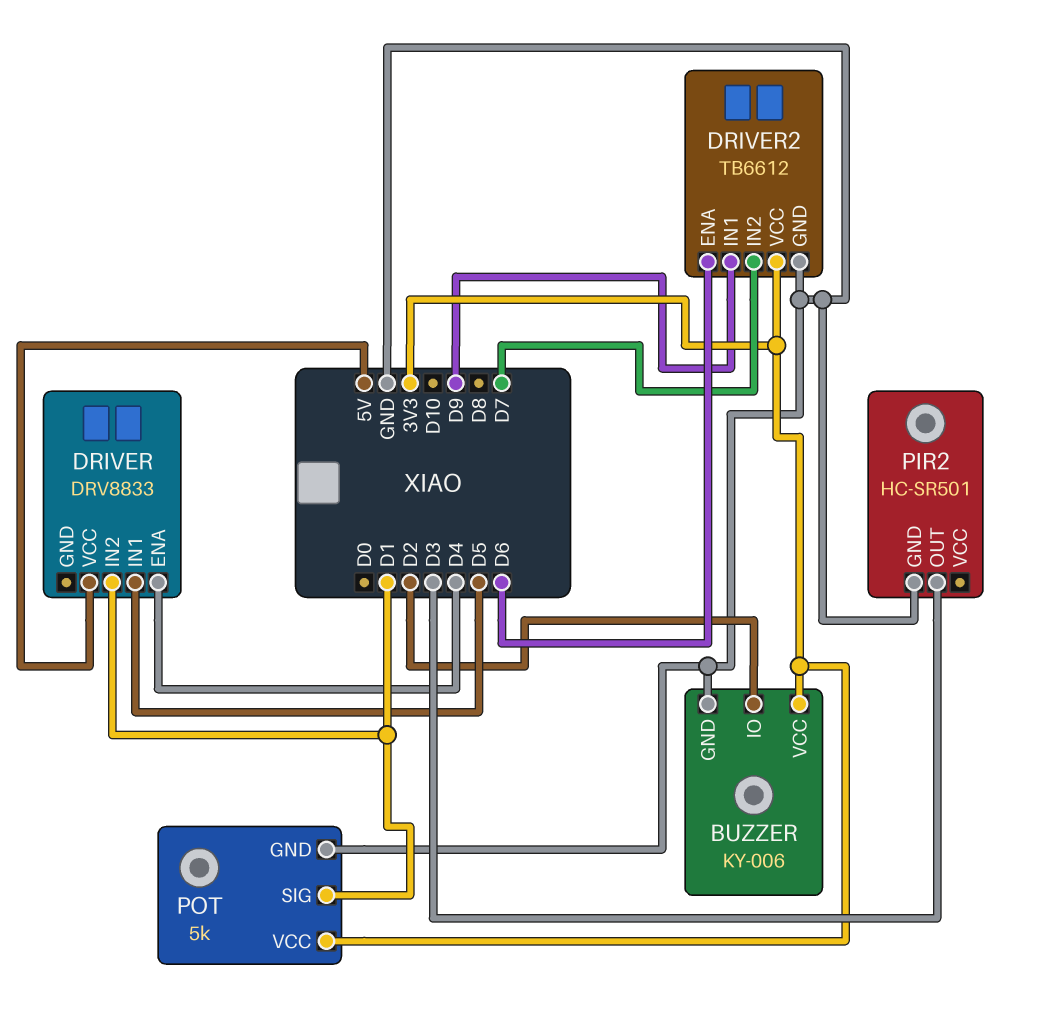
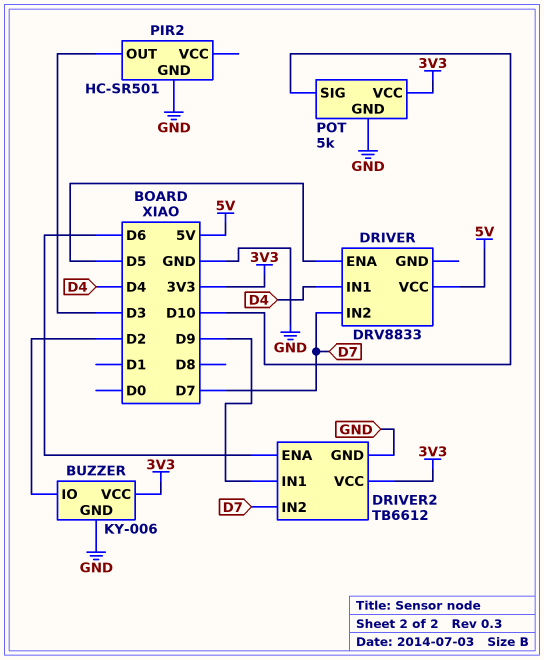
DRIVER pin ENA: D4 -> D5
DRIVER pin IN1: D5 -> D4
DRIVER pin IN2: D1 -> D7
POT pin SIG: D1 -> D10

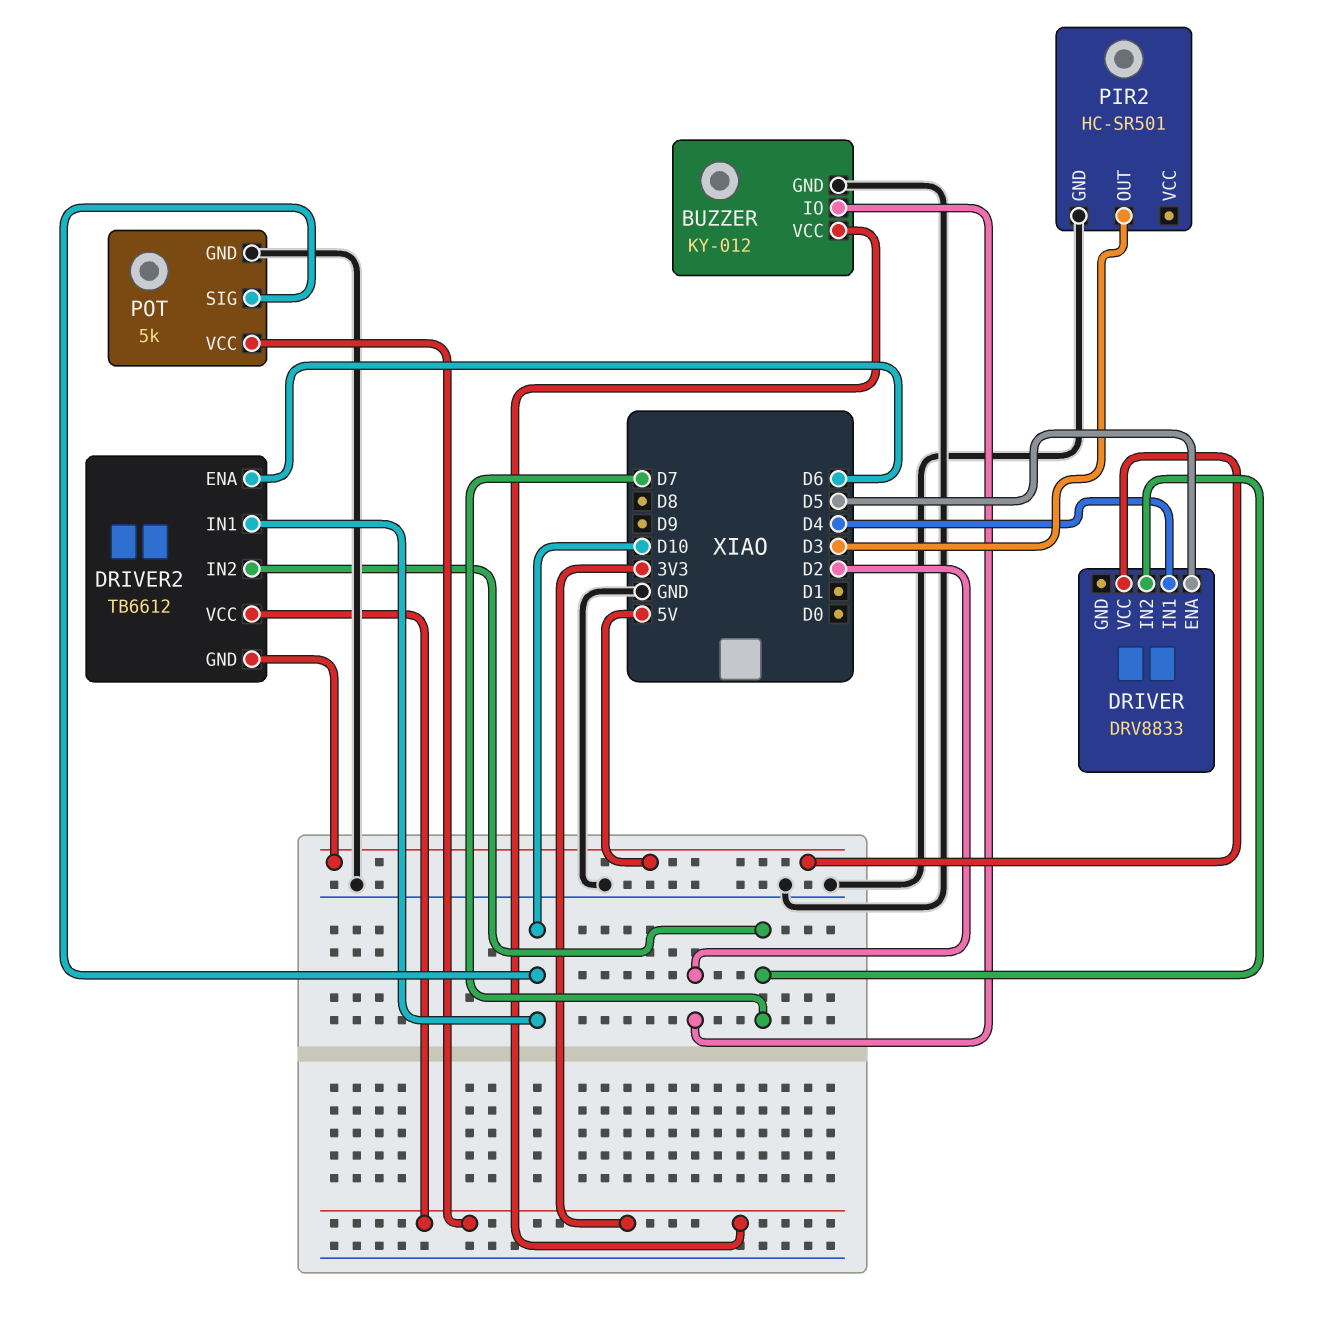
BUZZER: KY-006 -> KY-012
DRIVER2 pin GND: GND -> 5V
DRIVER2 pin IN1: D9 -> D10

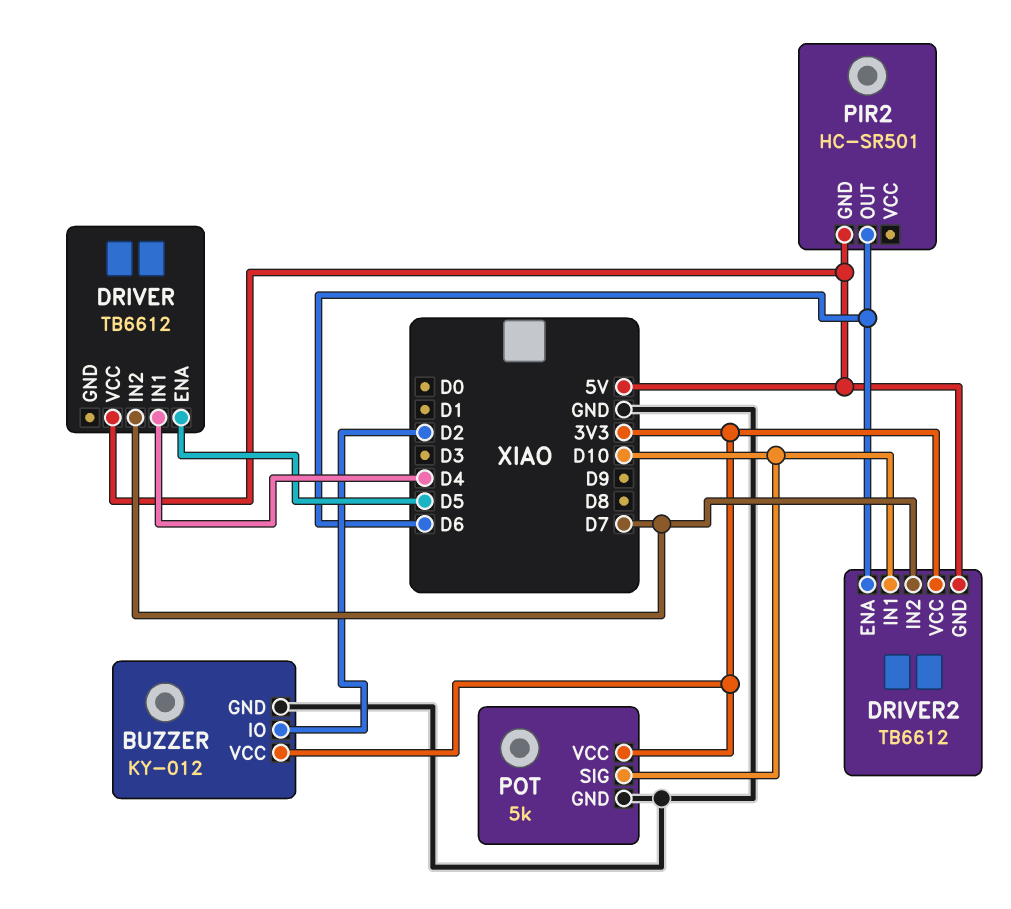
DRIVER: DRV8833 -> TB6612
PIR2 pin GND: GND -> 5V
PIR2 pin OUT: D3 -> D6

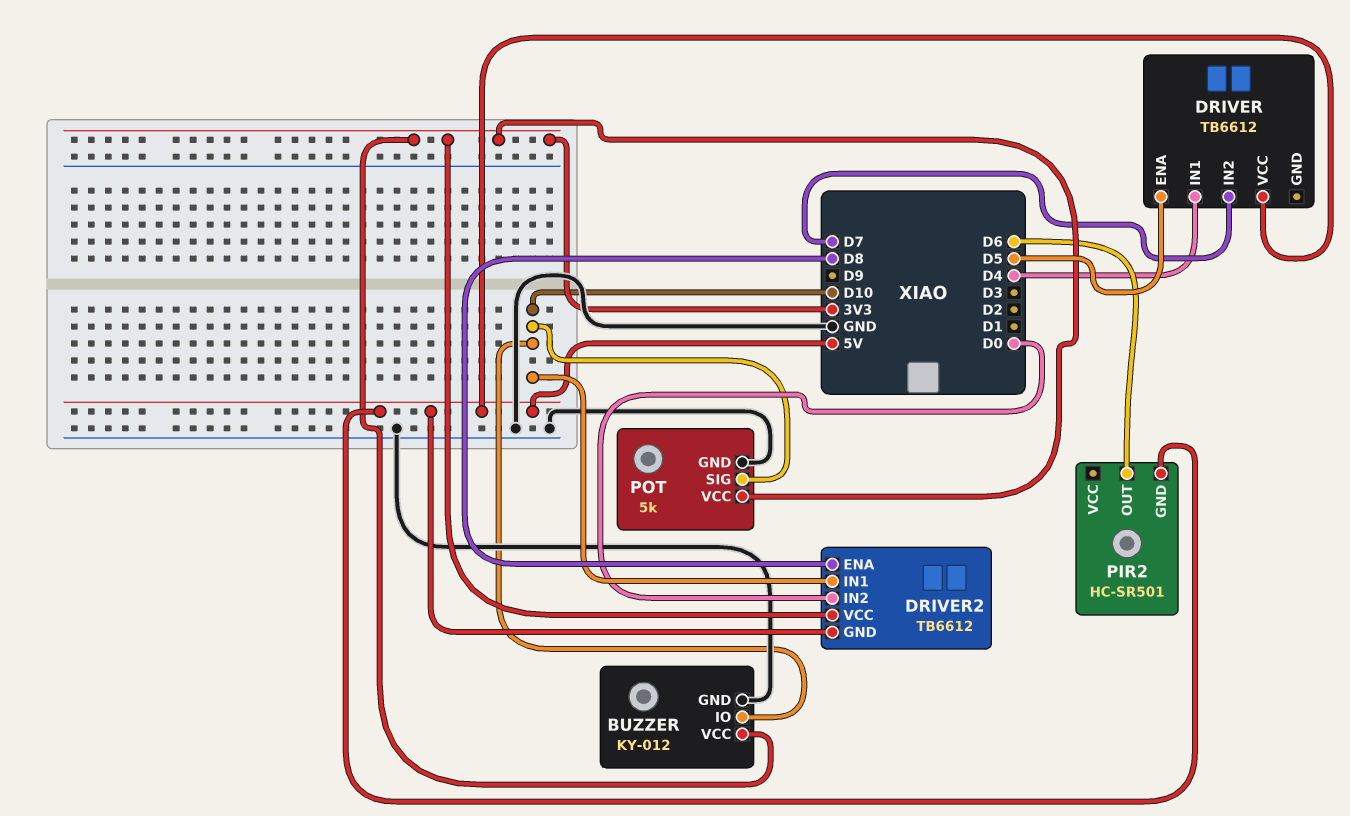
BUZZER pin IO: D2 -> D10
DRIVER2 pin ENA: D6 -> D8
DRIVER2 pin IN2: D7 -> D0

